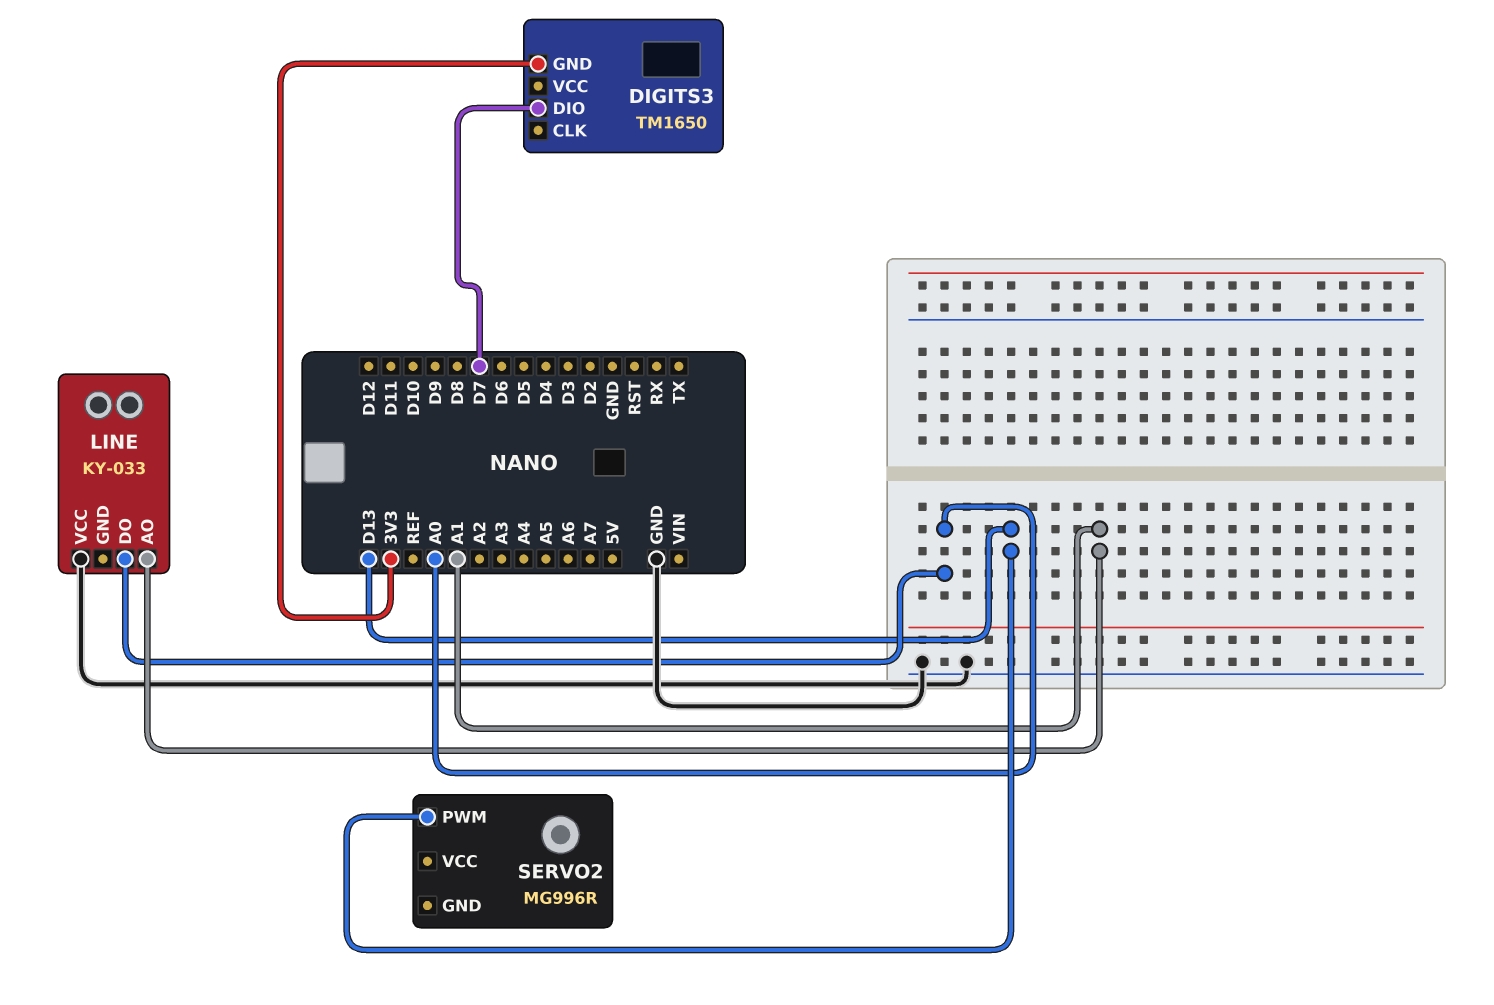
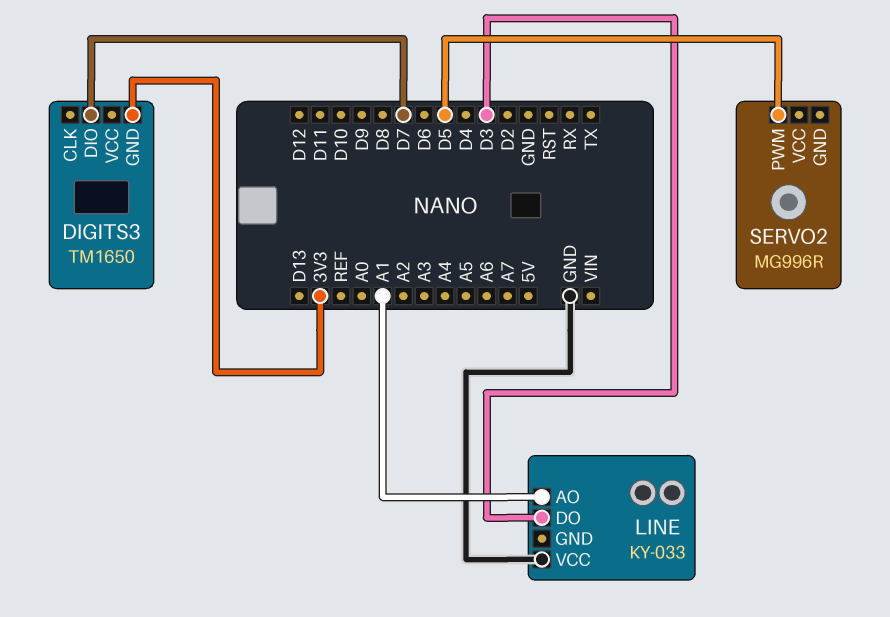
LINE pin DO: A0 -> D3
SERVO2 pin PWM: D13 -> D5

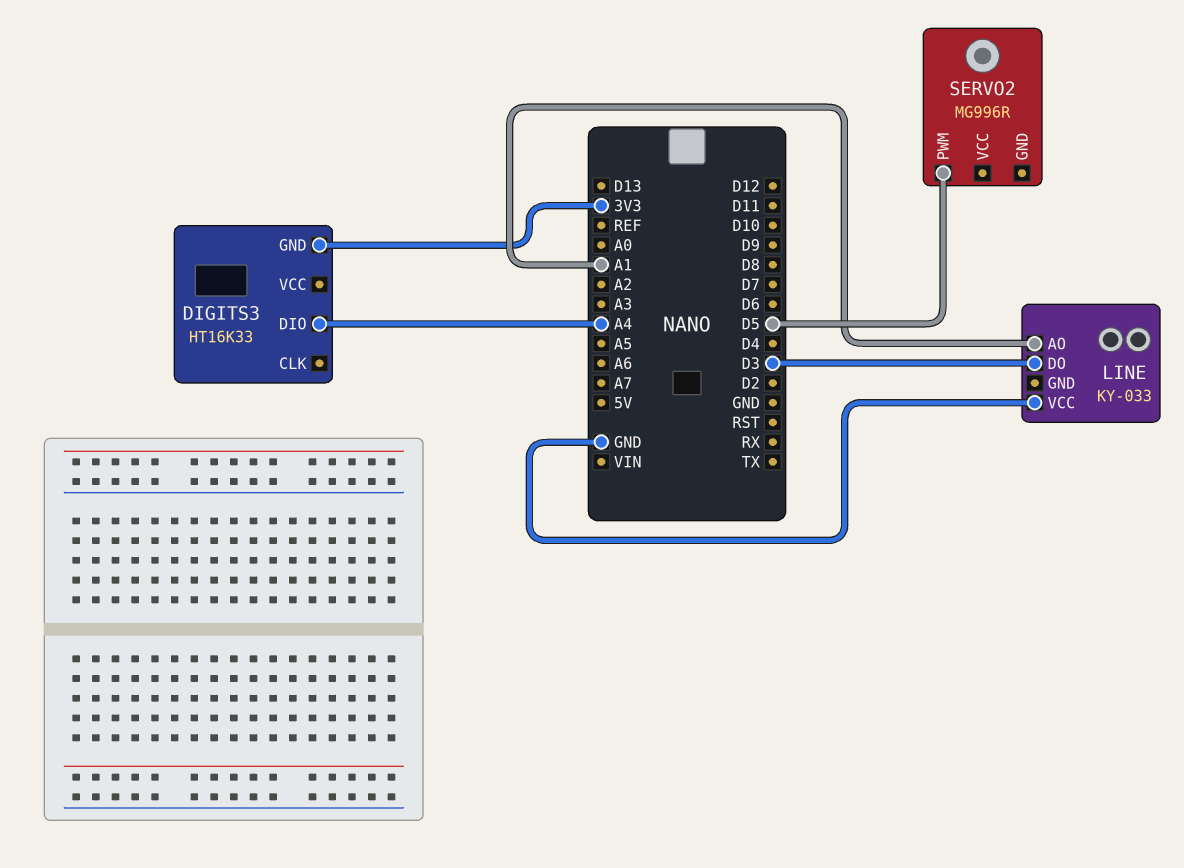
DIGITS3: TM1650 -> HT16K33
DIGITS3 pin DIO: D7 -> A4

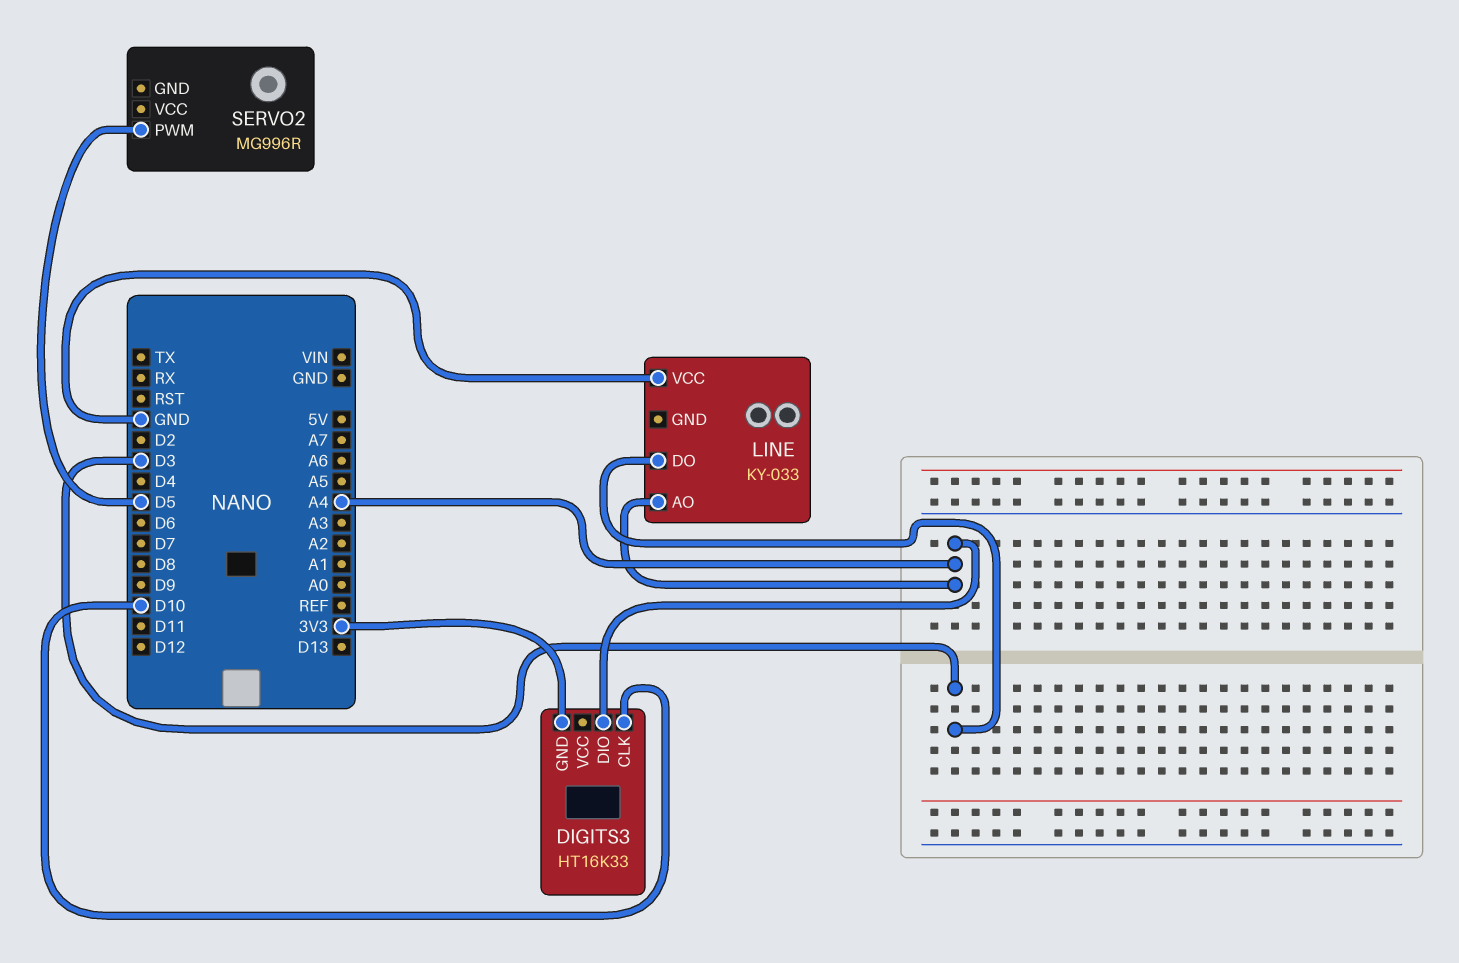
DIGITS3 pin CLK: none -> D10
LINE pin AO: A1 -> A4

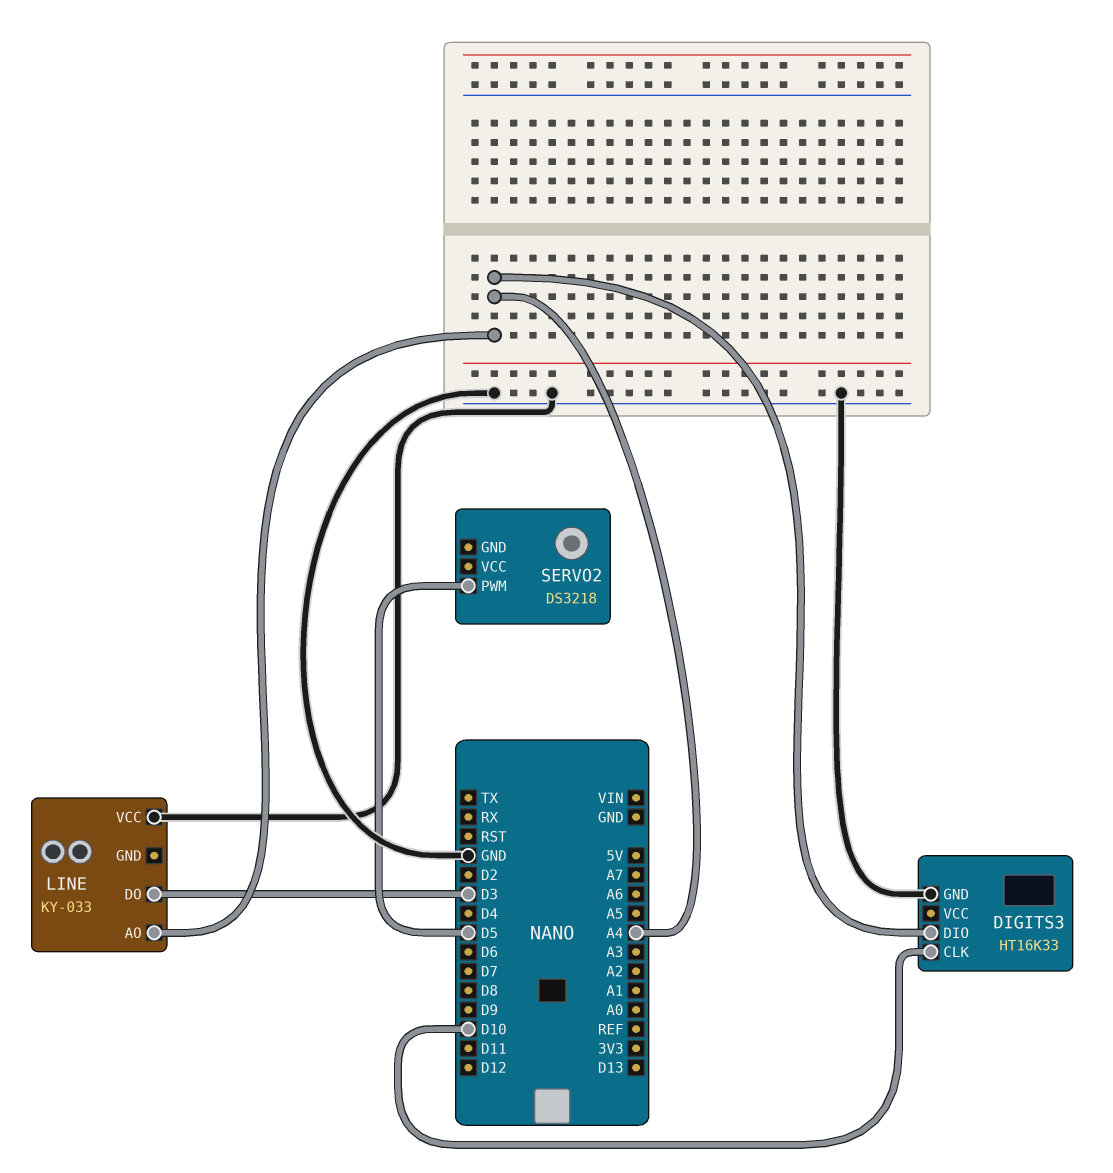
DIGITS3 pin GND: 3V3 -> GND
SERVO2: MG996R -> DS3218

